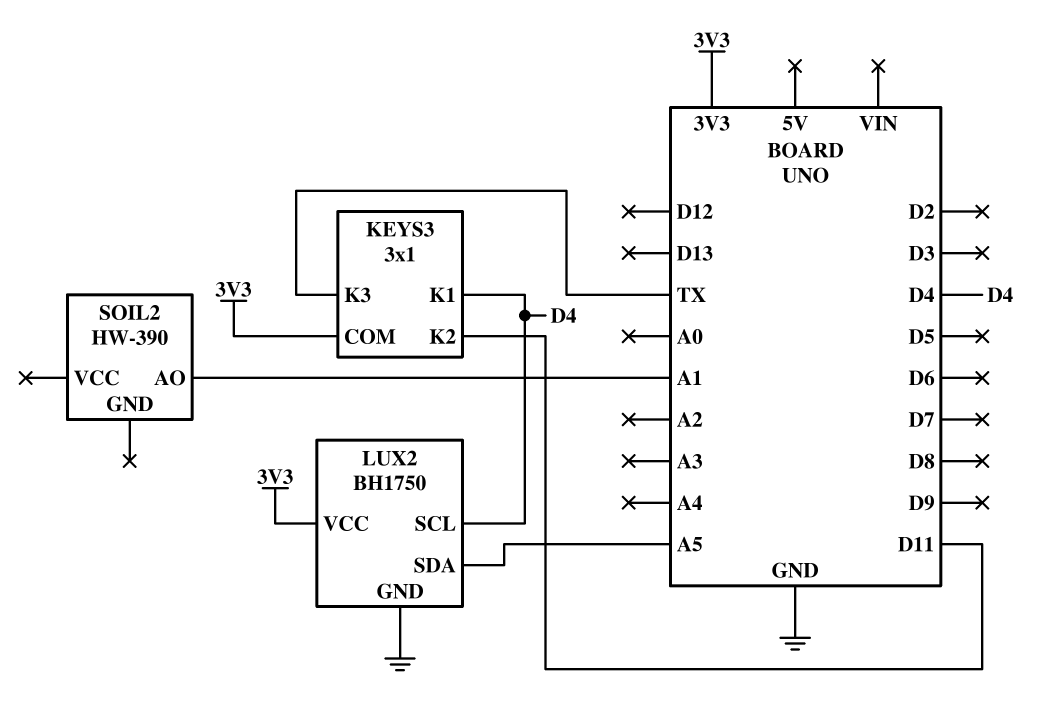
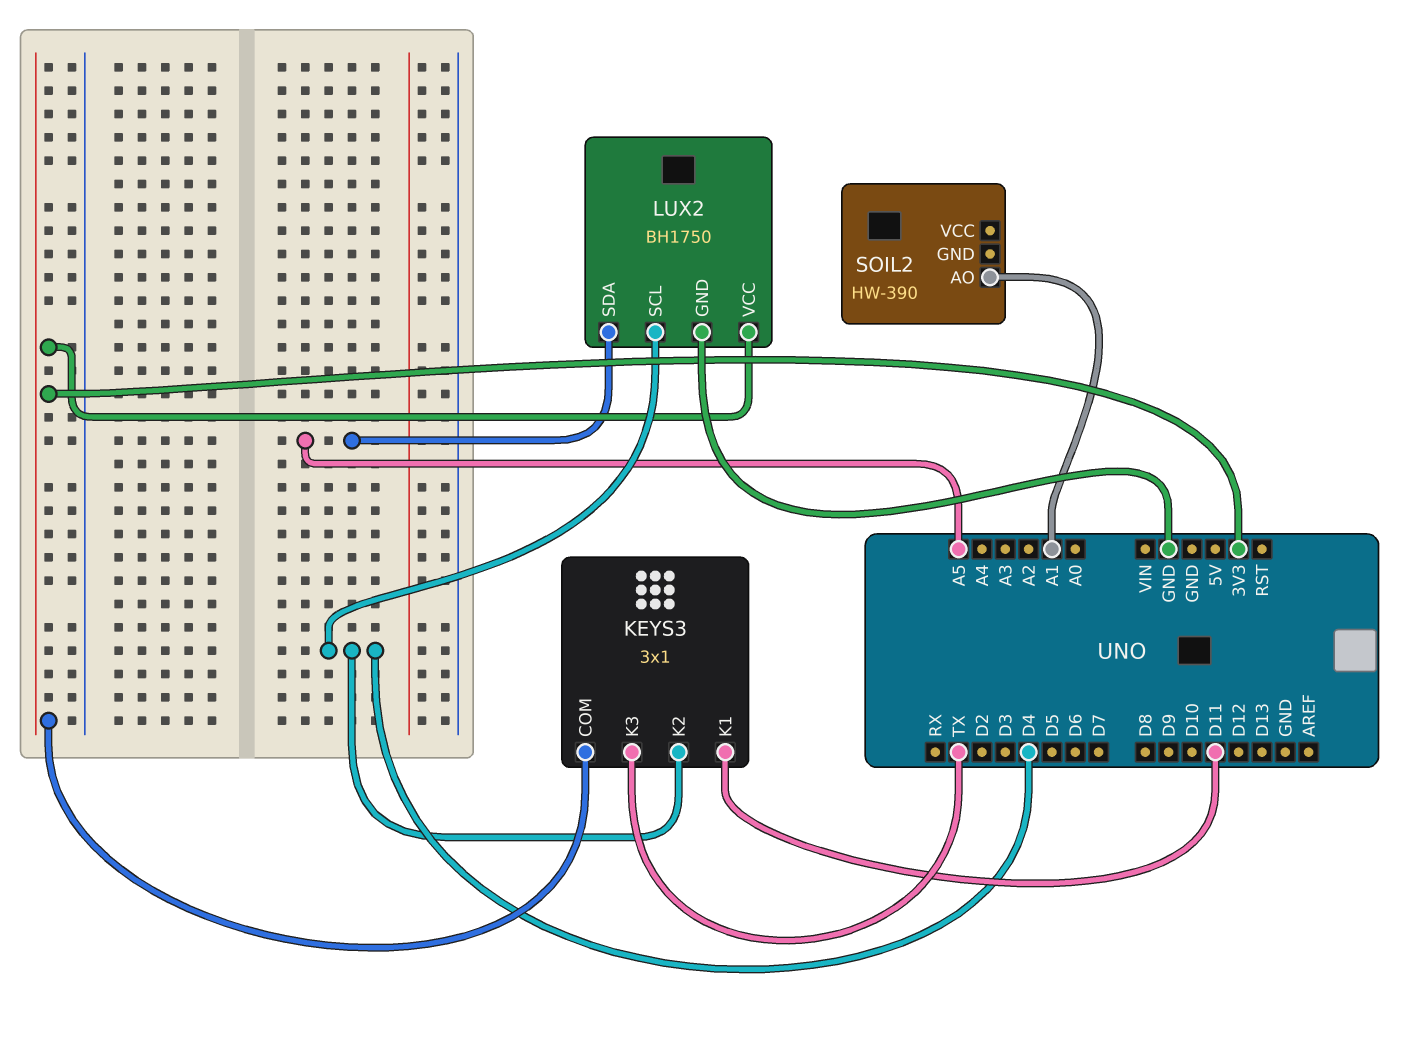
KEYS3 pin K1: D4 -> D11
KEYS3 pin K2: D11 -> D4

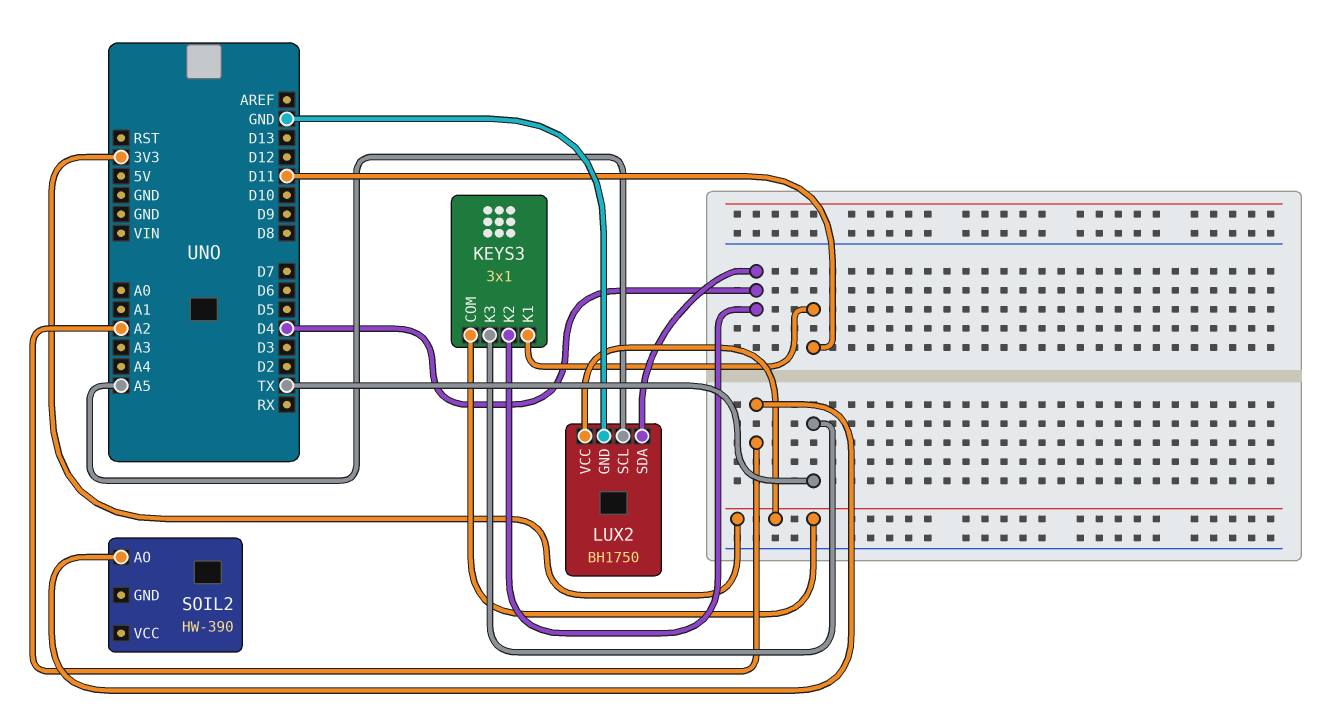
LUX2 pin SCL: D4 -> A5
LUX2 pin SDA: A5 -> D4
SOIL2 pin AO: A1 -> A2

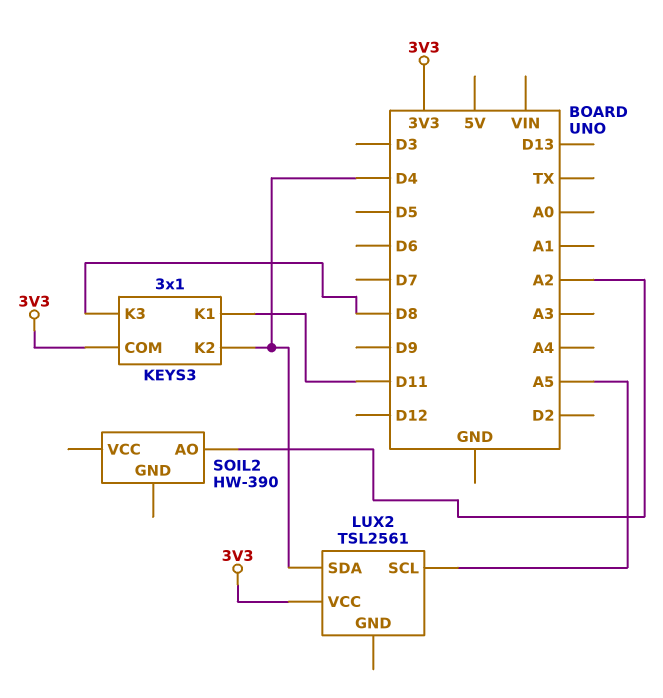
KEYS3 pin K3: TX -> D8
LUX2: BH1750 -> TSL2561
LUX2 pin GND: GND -> none

